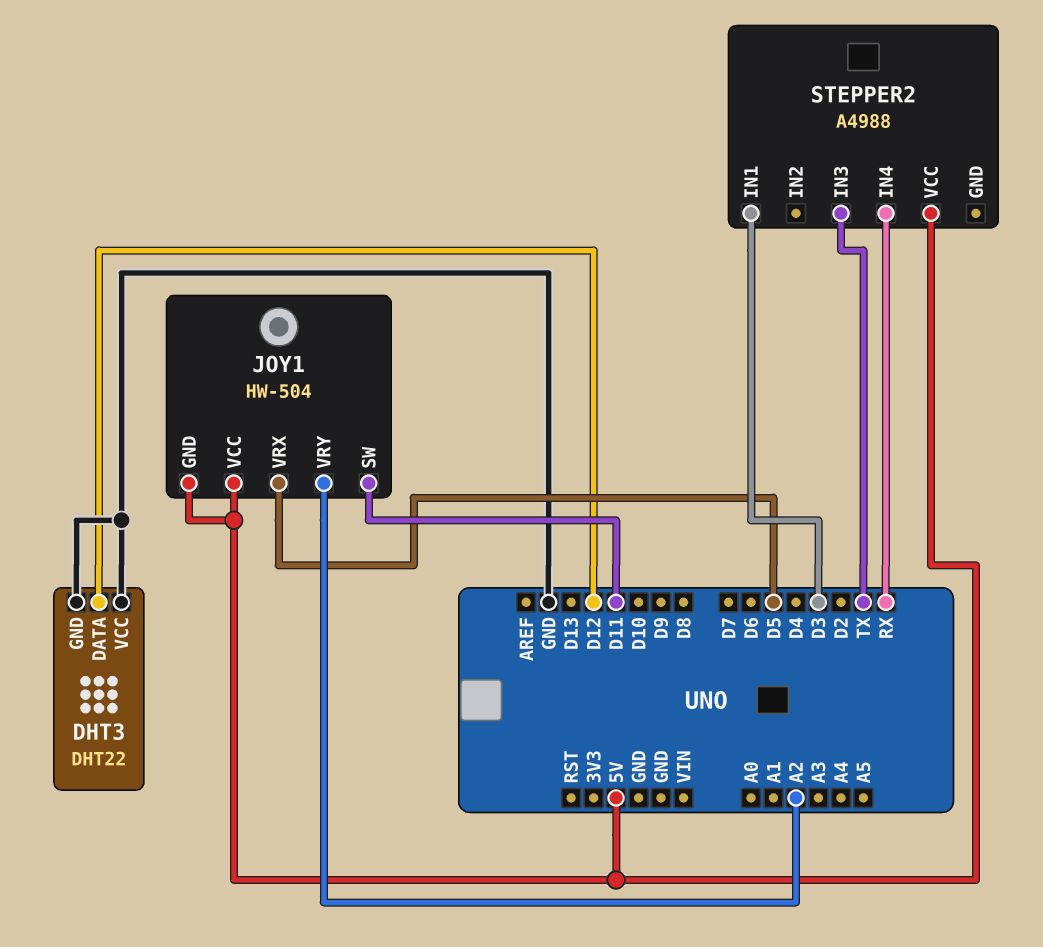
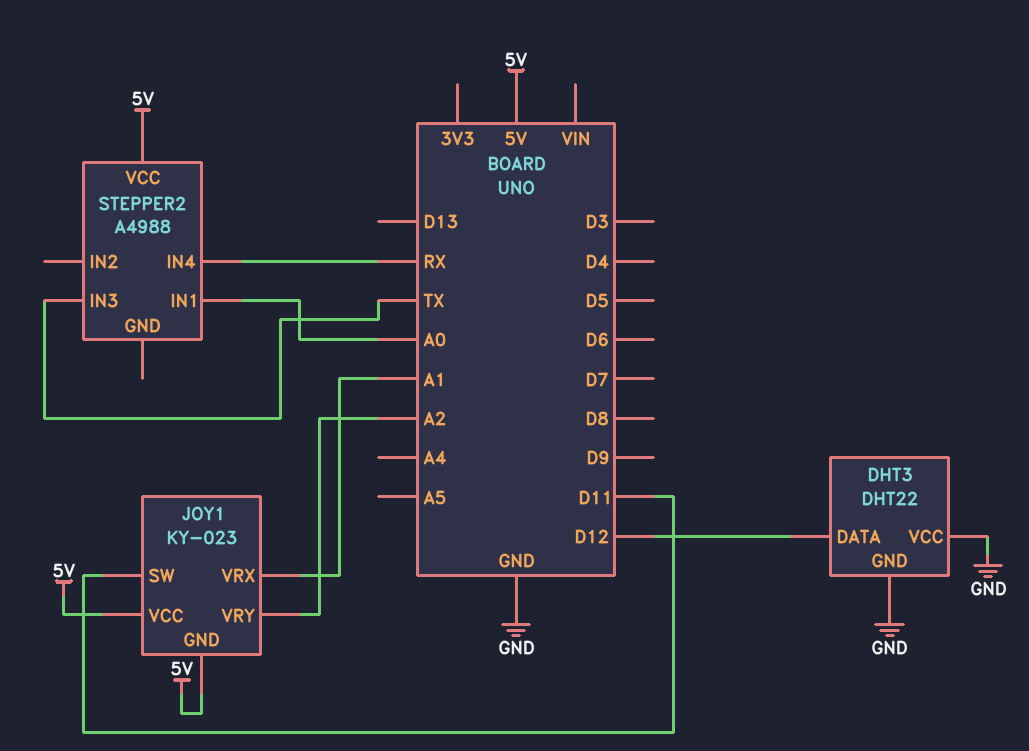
JOY1: HW-504 -> KY-023
JOY1 pin VRX: D5 -> A1
STEPPER2 pin IN1: D3 -> A0

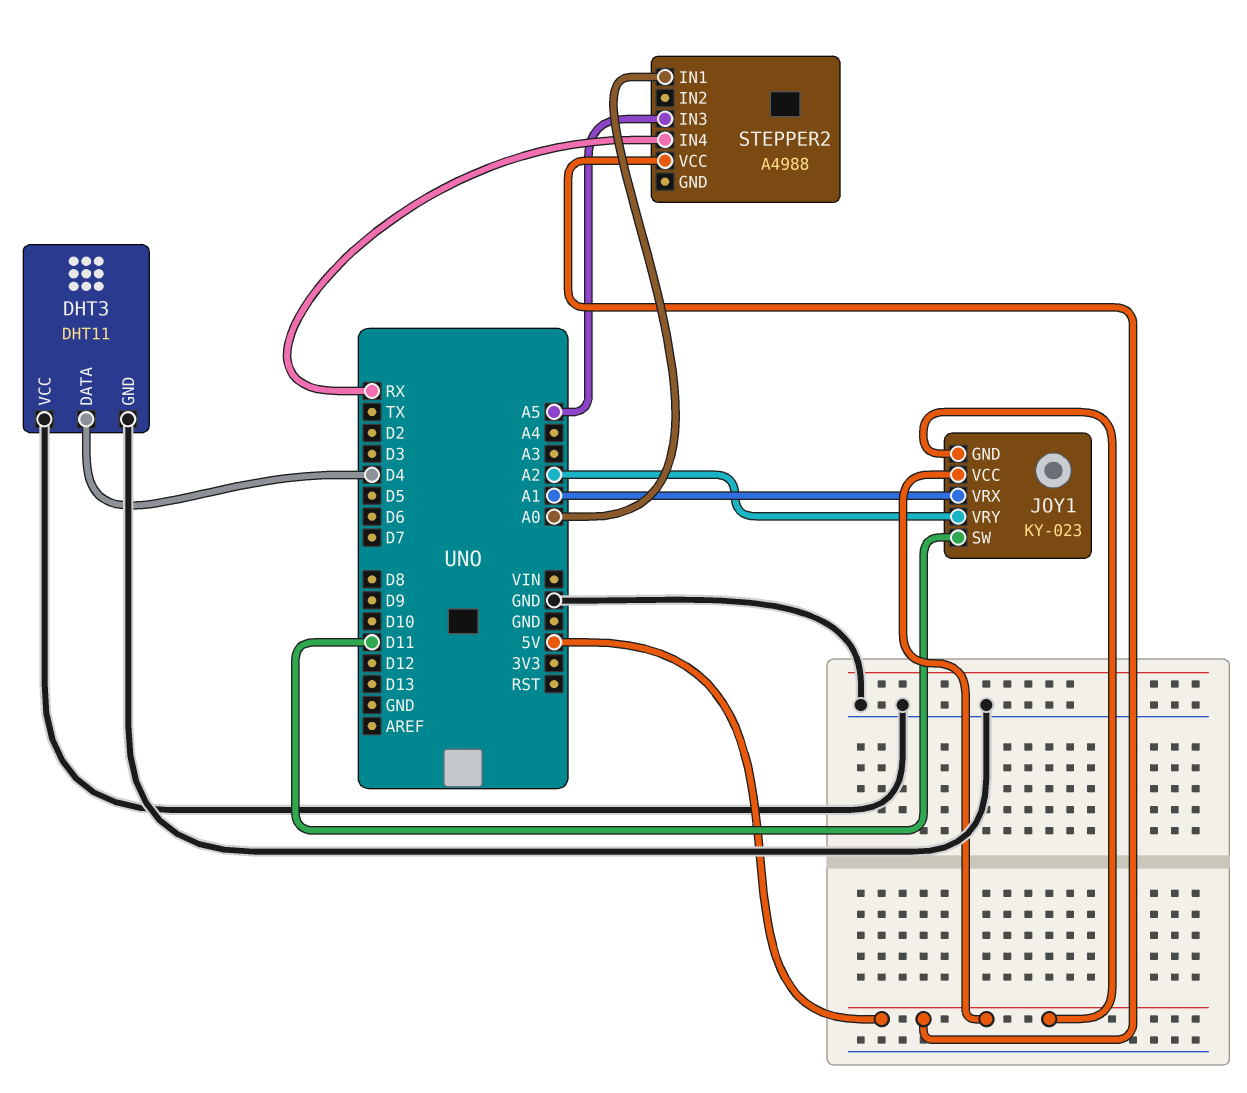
DHT3: DHT22 -> DHT11
DHT3 pin DATA: D12 -> D4
STEPPER2 pin IN3: TX -> A5

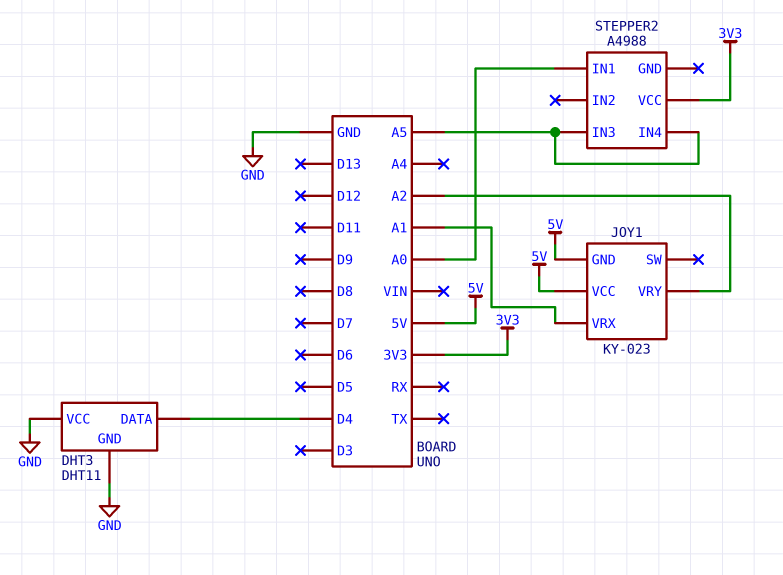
JOY1 pin SW: D11 -> none
STEPPER2 pin IN4: RX -> A5
STEPPER2 pin VCC: 5V -> 3V3

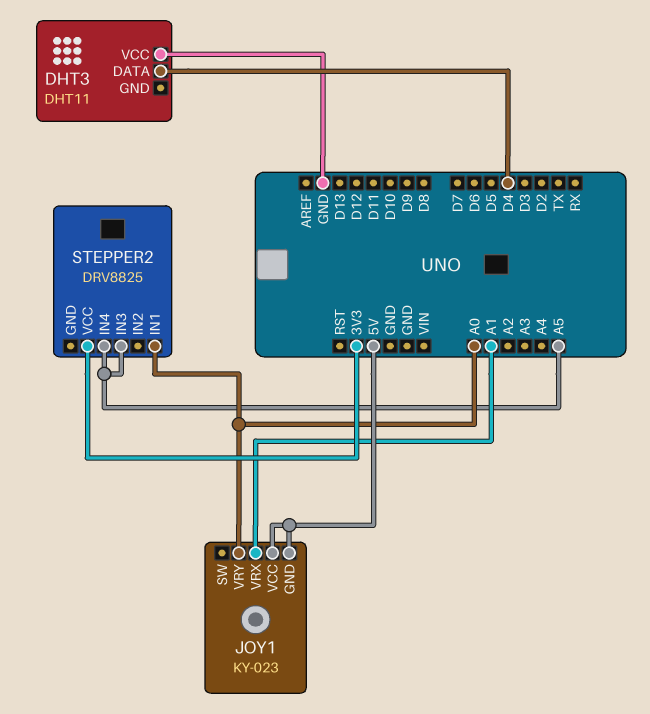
DHT3 pin GND: GND -> none
JOY1 pin VRY: A2 -> A0
STEPPER2: A4988 -> DRV8825

